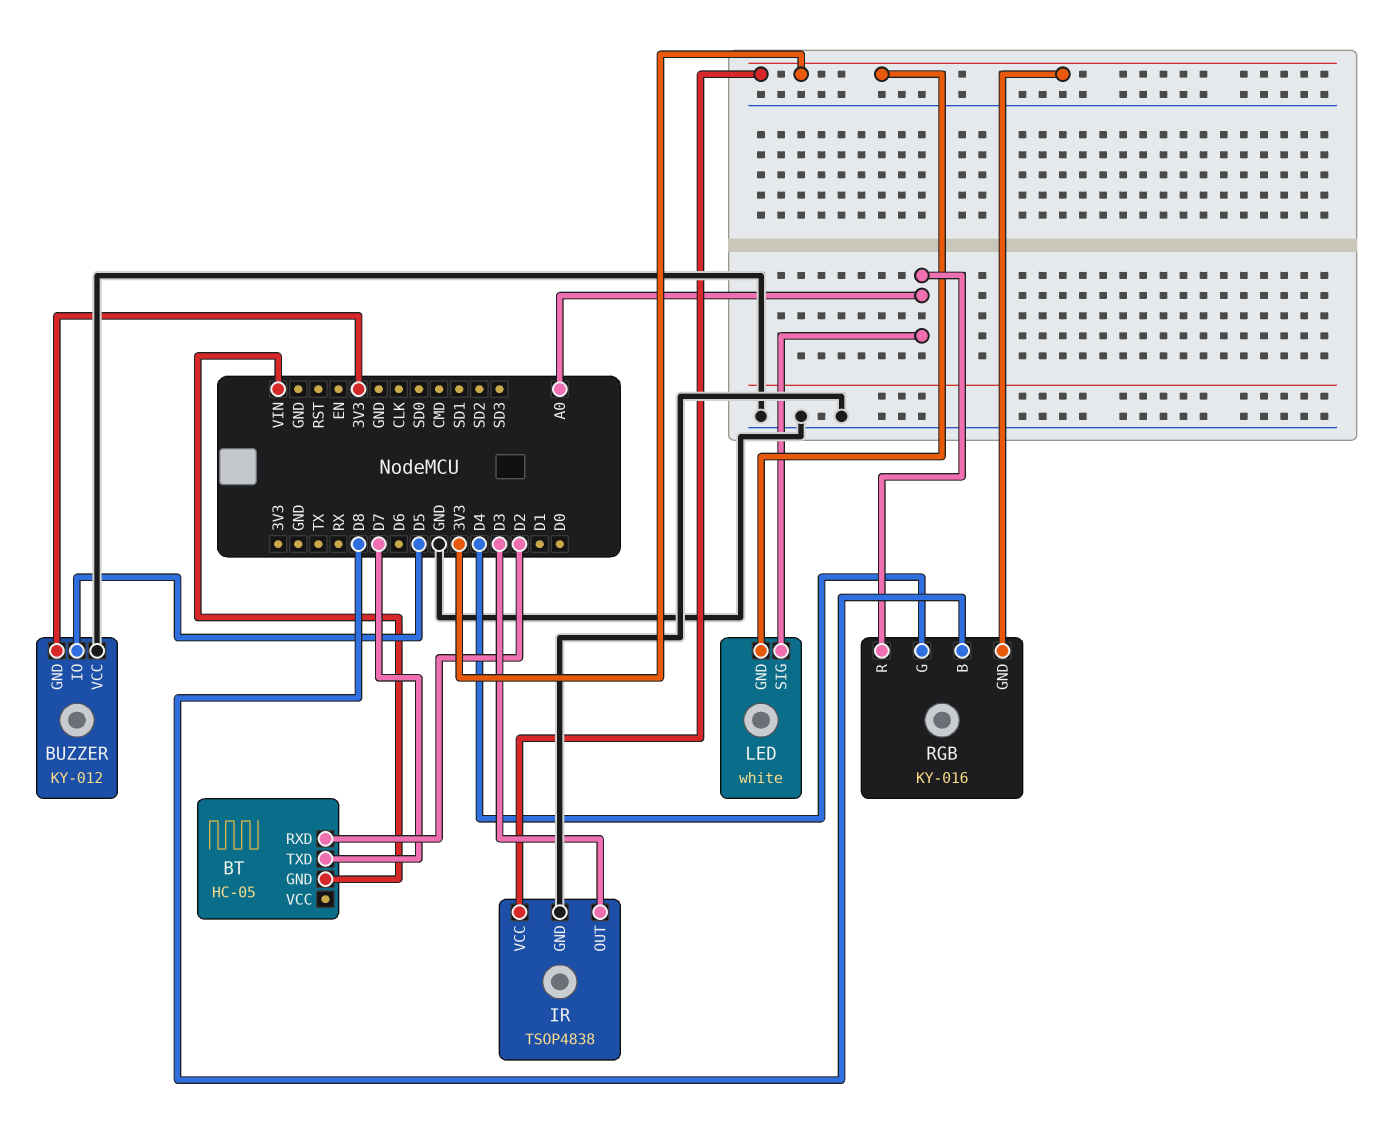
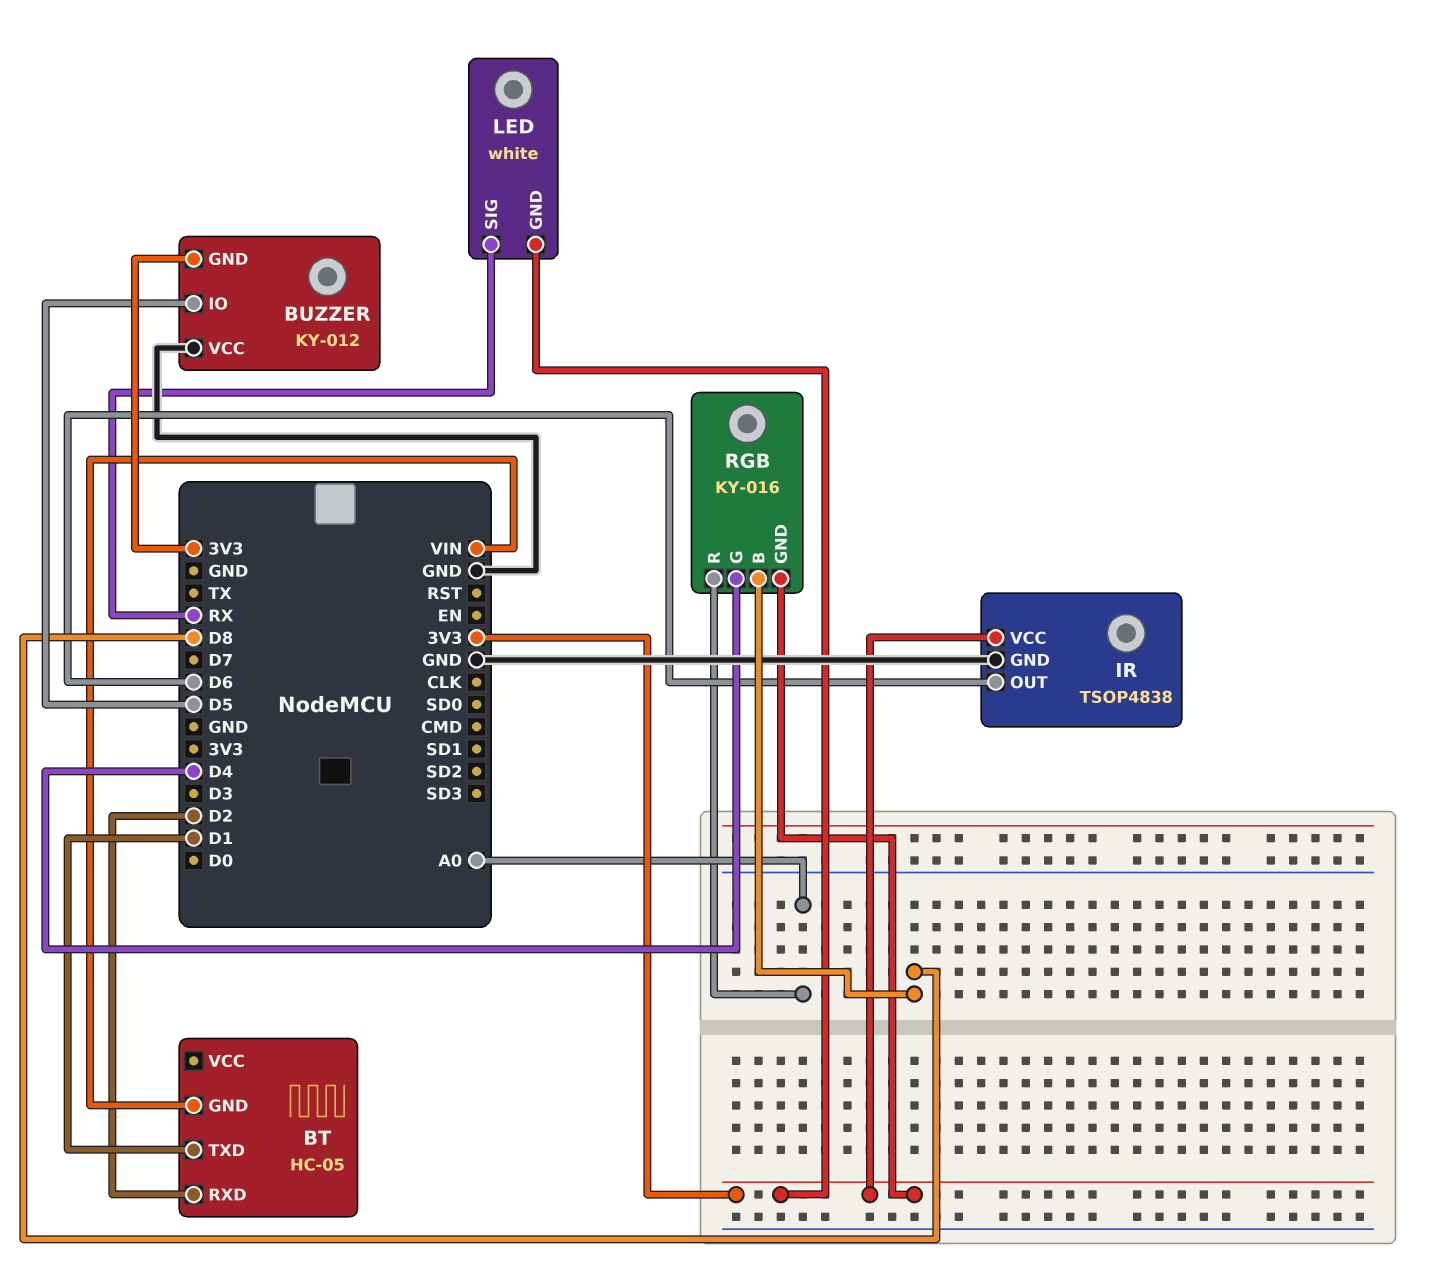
BT pin TXD: D7 -> D1
IR pin OUT: D3 -> D6
LED pin SIG: A0 -> RX

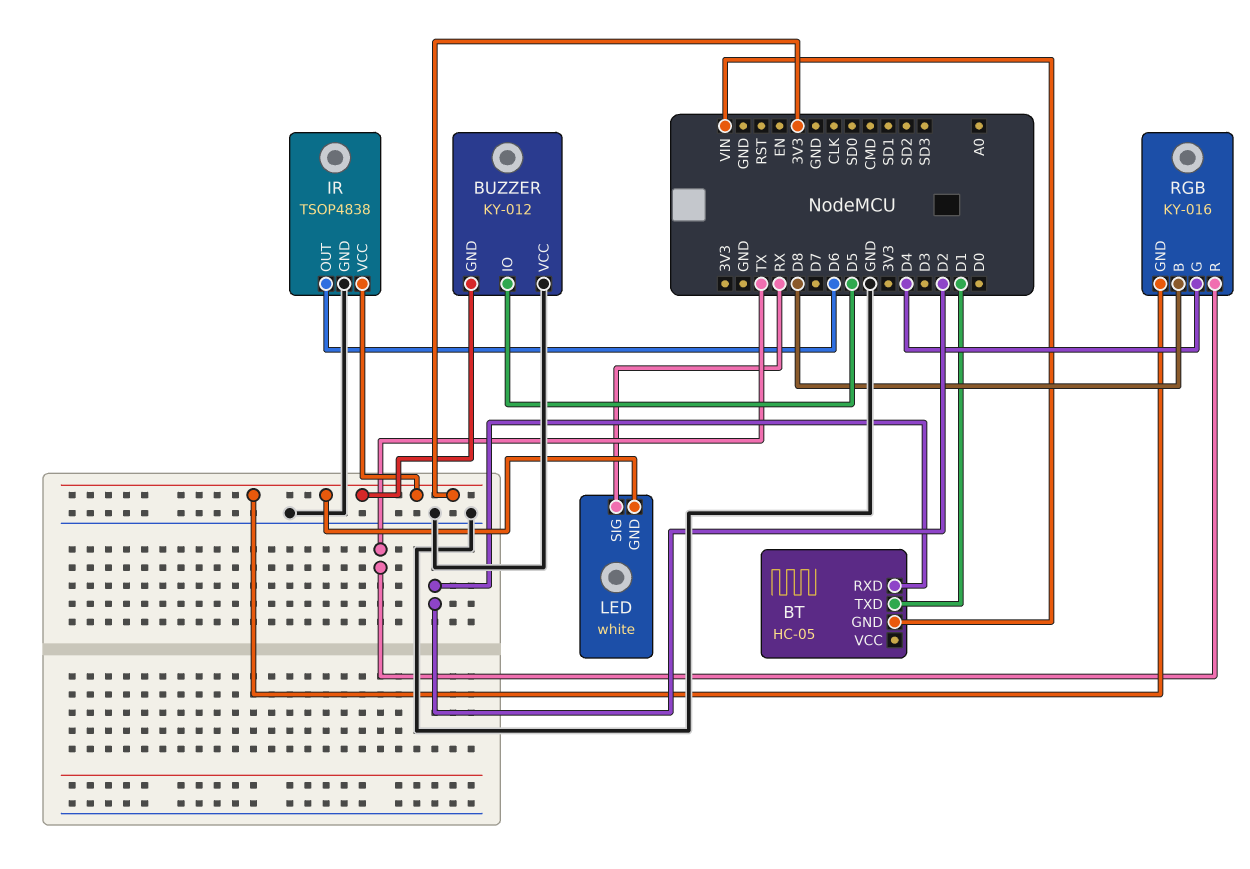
RGB pin R: A0 -> TX

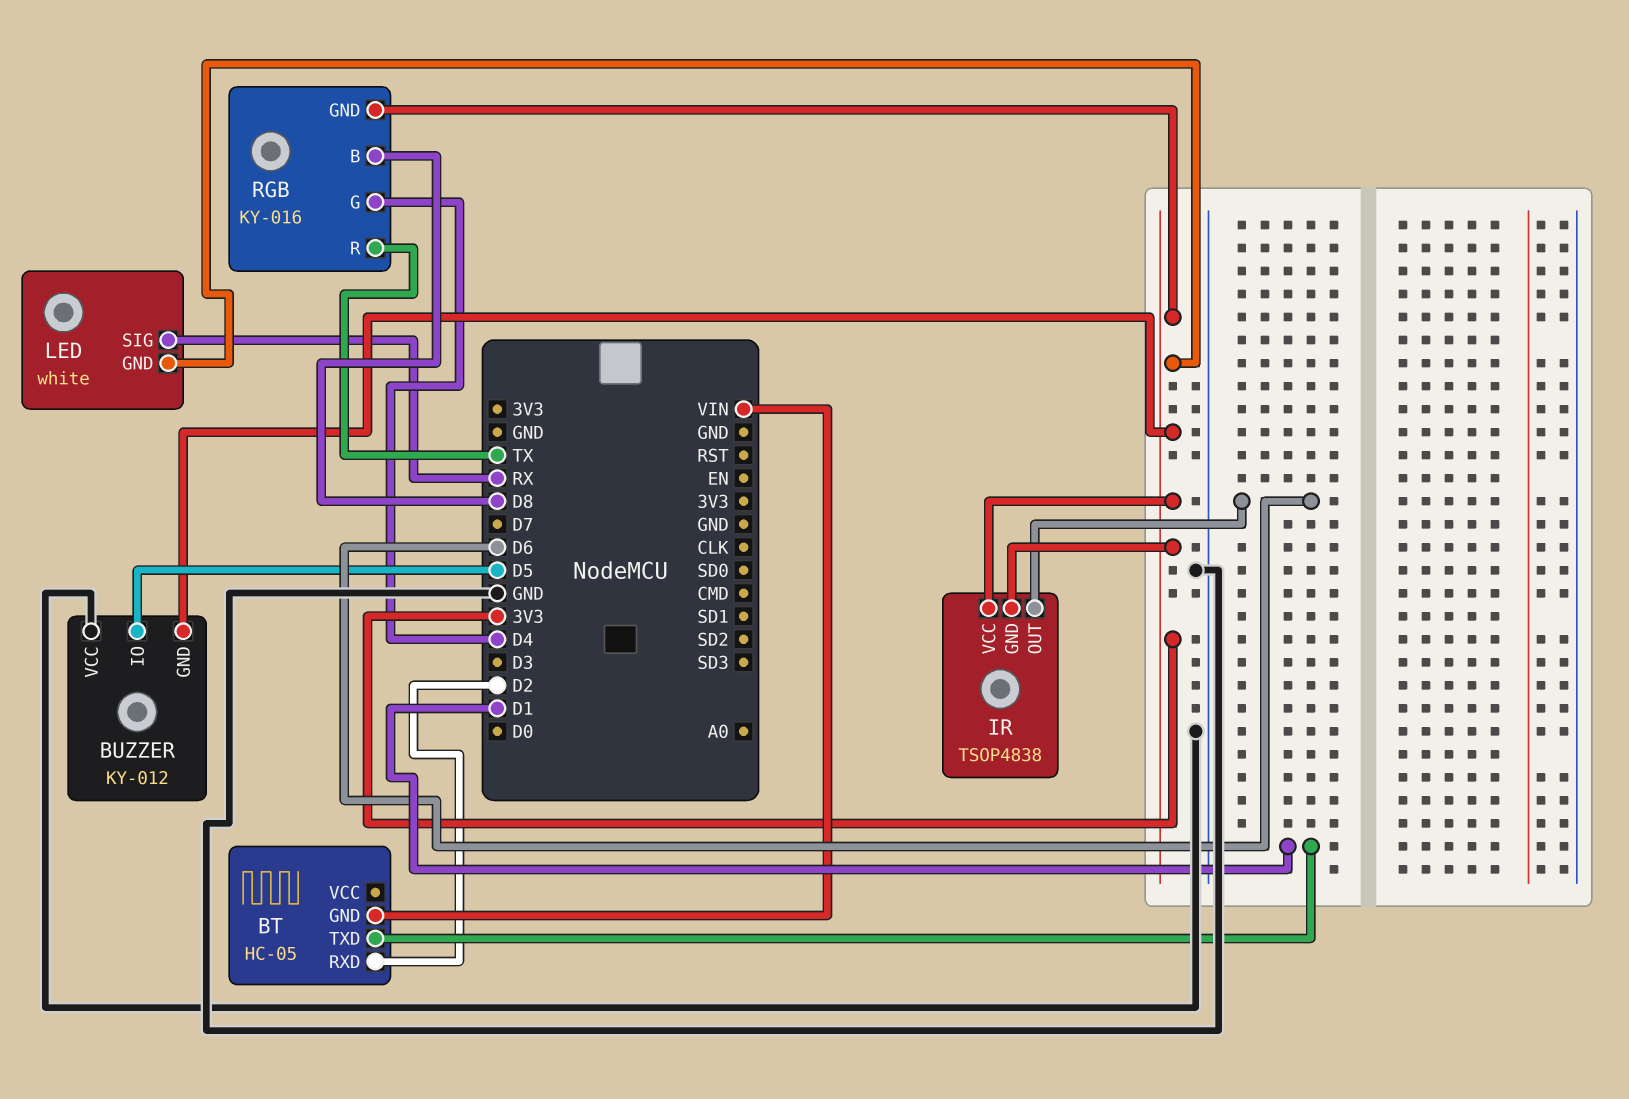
IR pin GND: GND -> 3V3

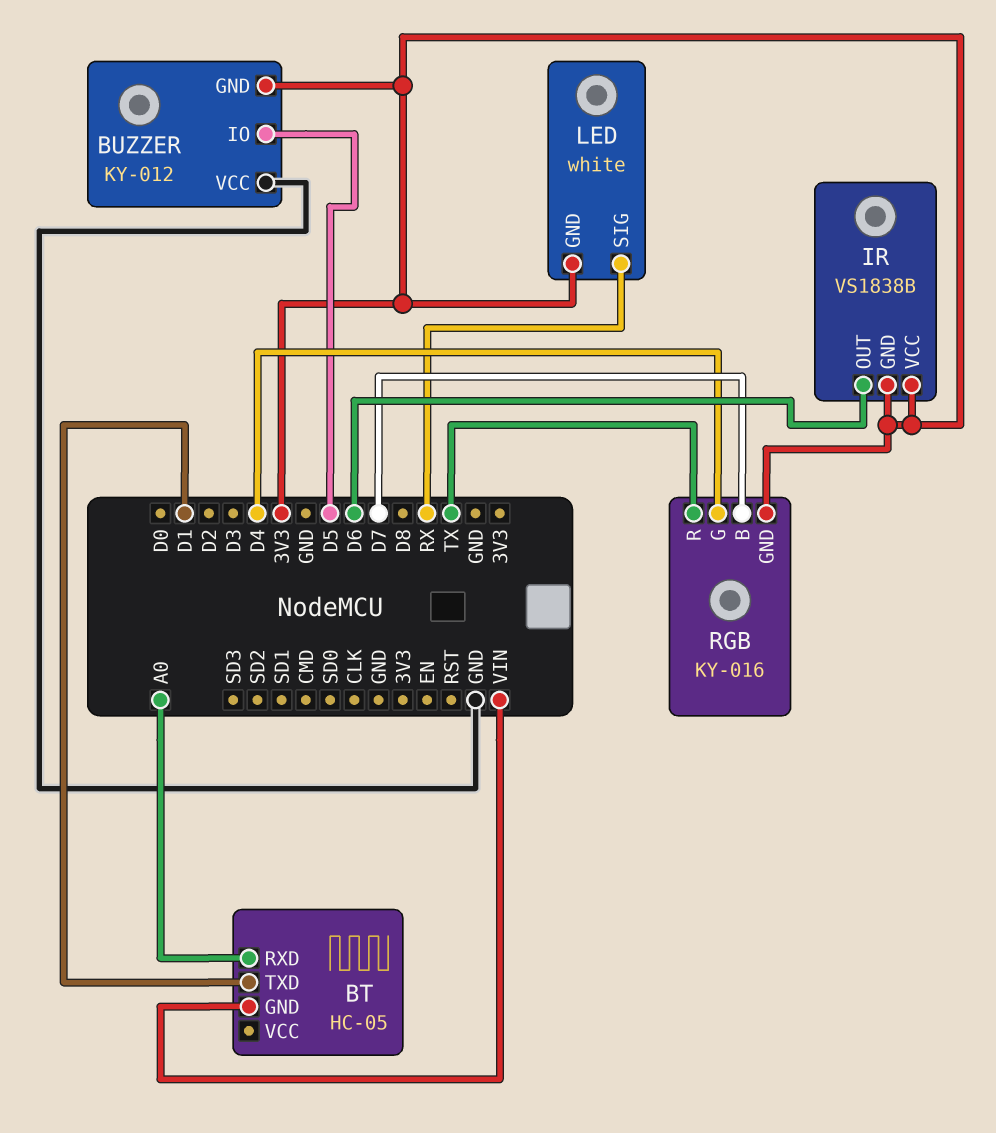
BT pin RXD: D2 -> A0
IR: TSOP4838 -> VS1838B
RGB pin B: D8 -> D7

